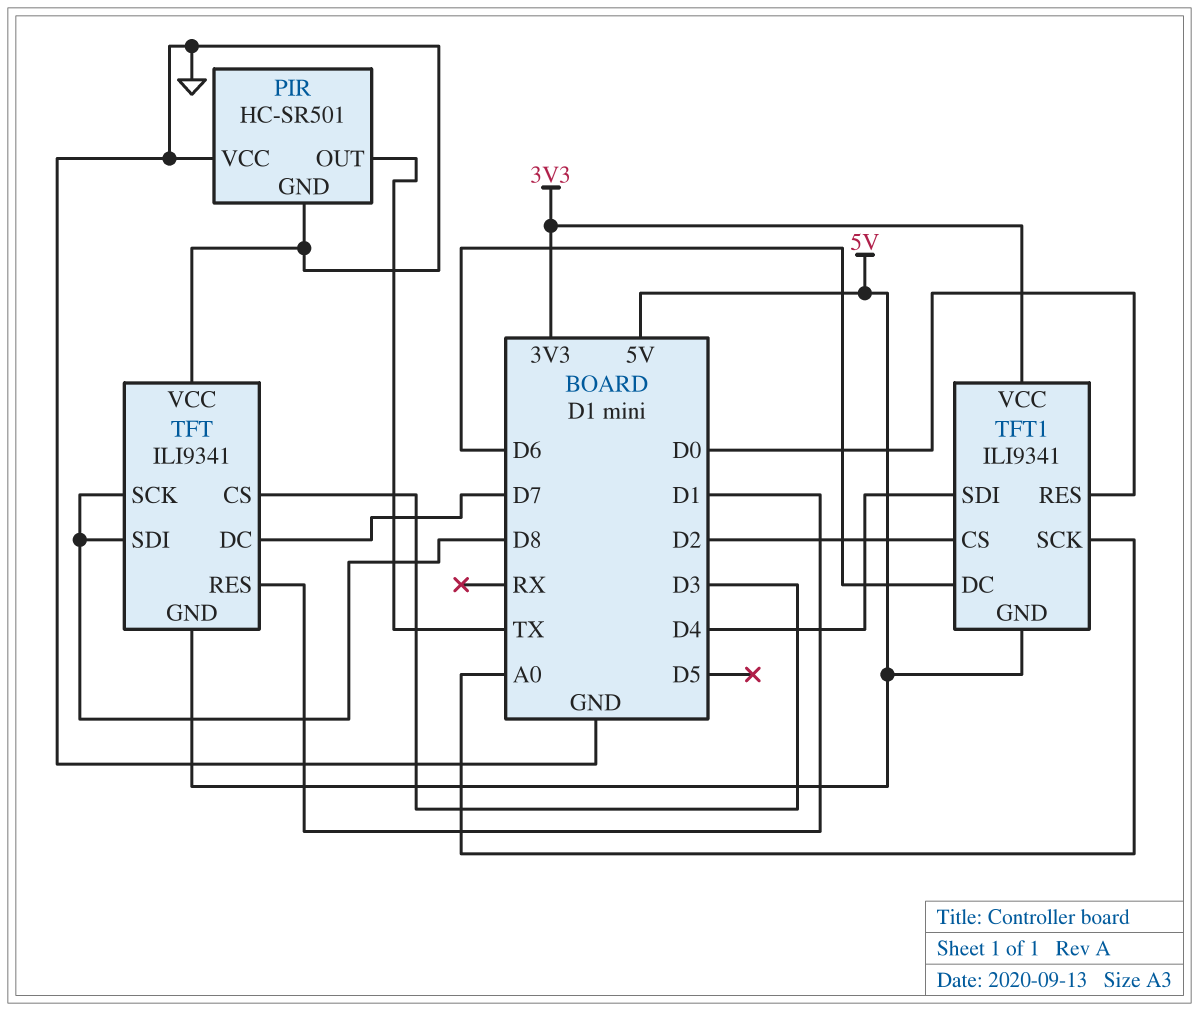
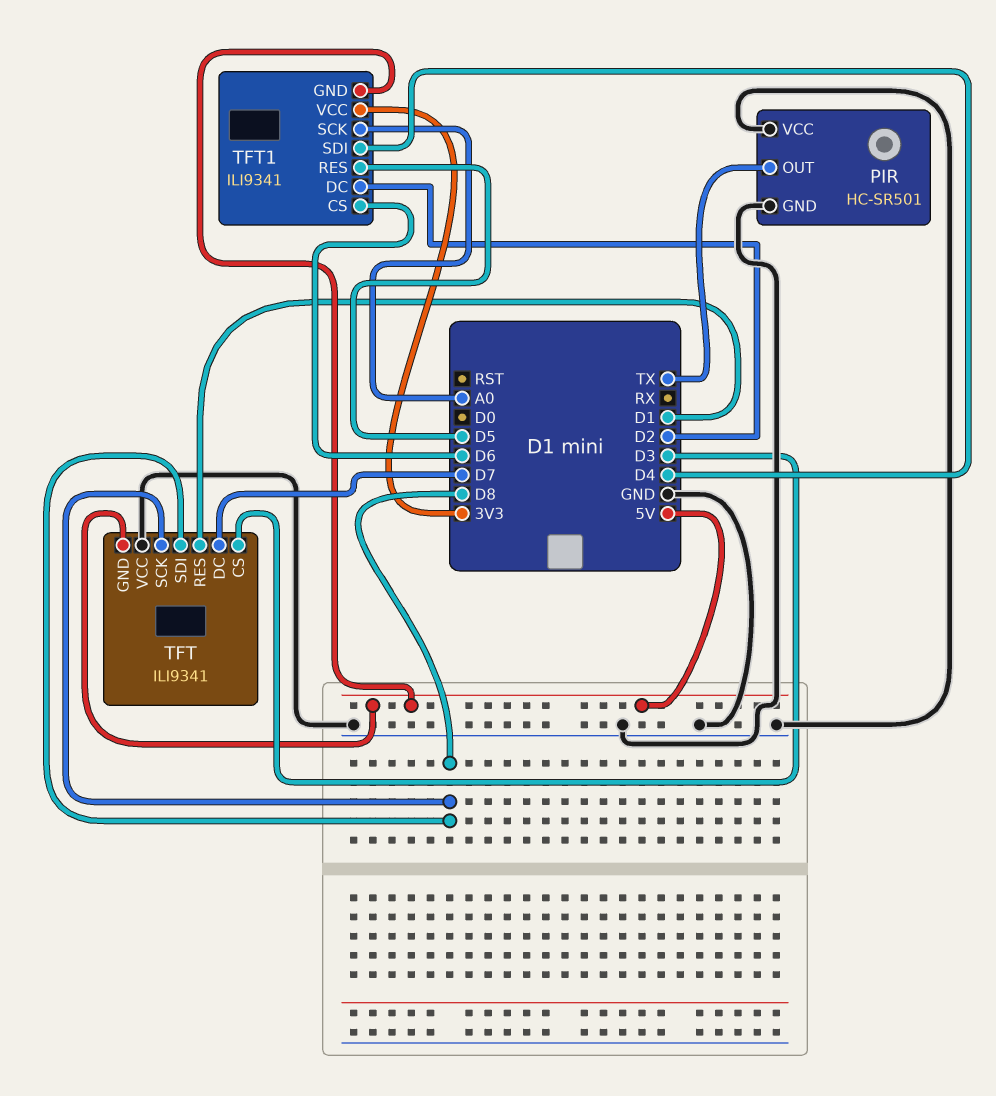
TFT1 pin CS: D2 -> D6
TFT1 pin DC: D6 -> D2
TFT1 pin RES: D0 -> D5

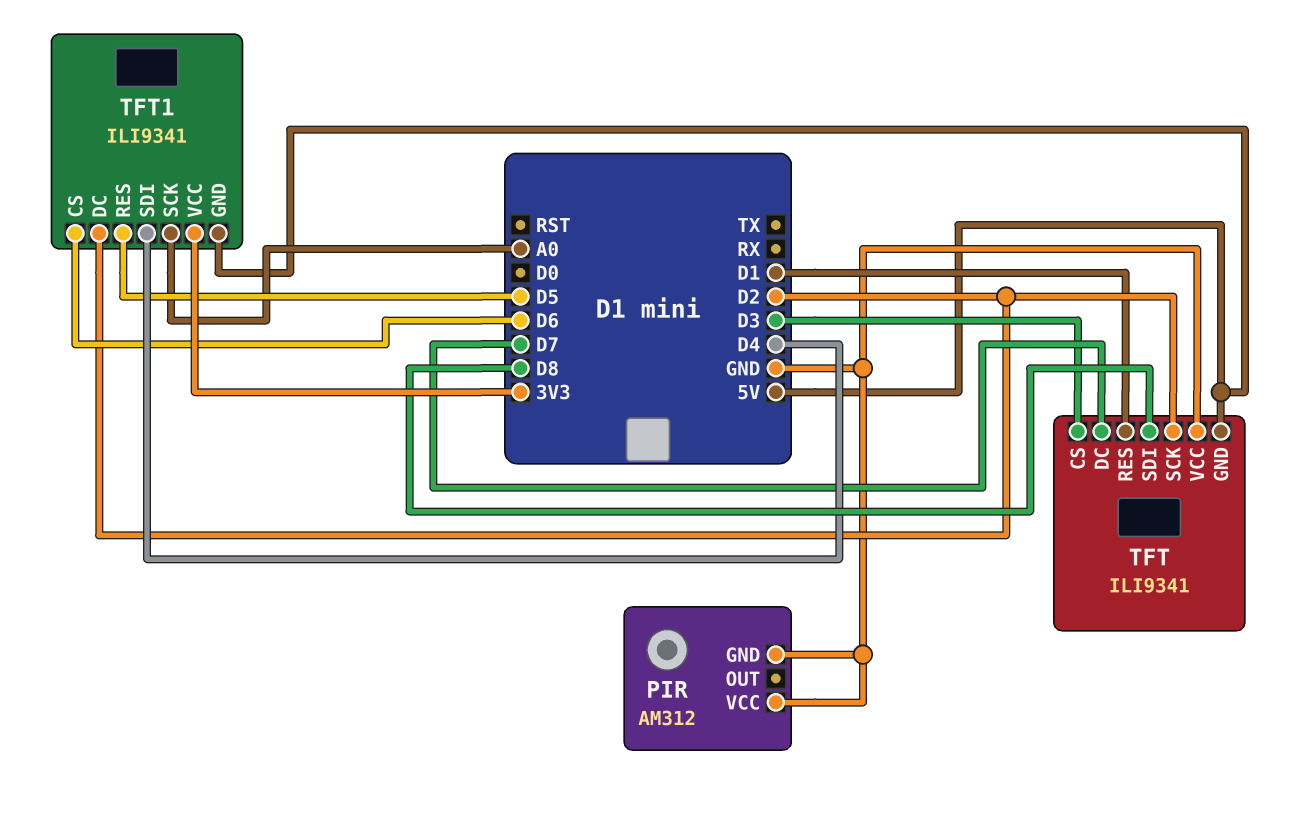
PIR: HC-SR501 -> AM312
PIR pin OUT: TX -> none
TFT pin SCK: D8 -> D2

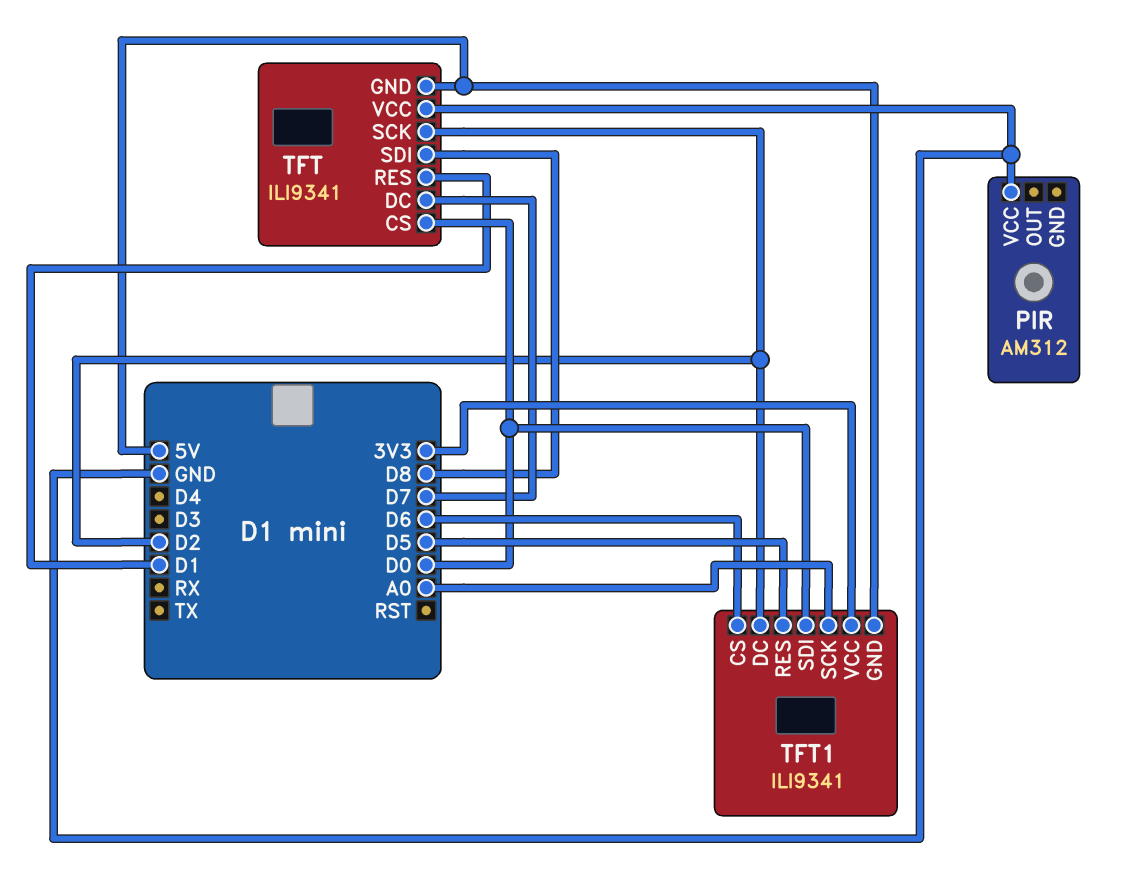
PIR pin GND: GND -> none
TFT pin CS: D3 -> D0
TFT1 pin SDI: D4 -> D0

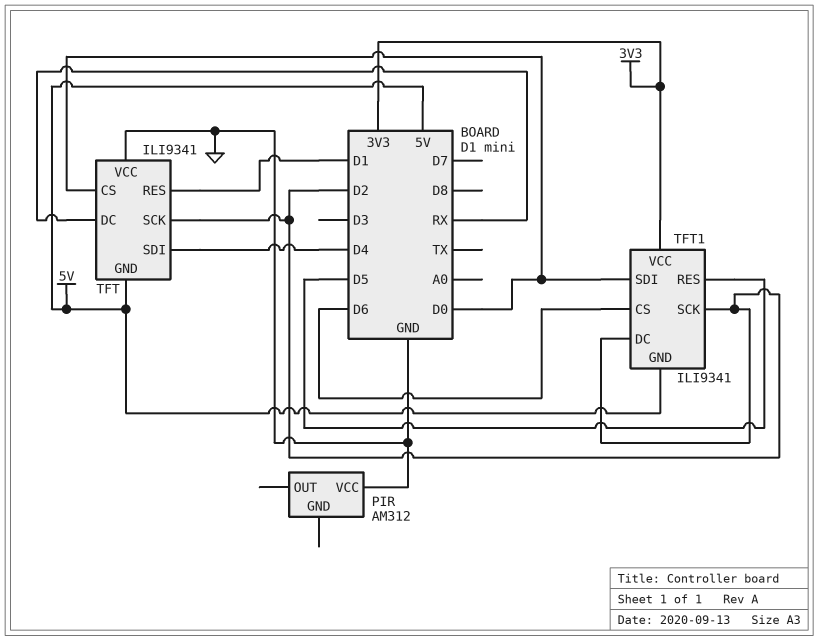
TFT pin DC: D7 -> RX
TFT pin SDI: D8 -> D4
TFT1 pin SCK: A0 -> D2

